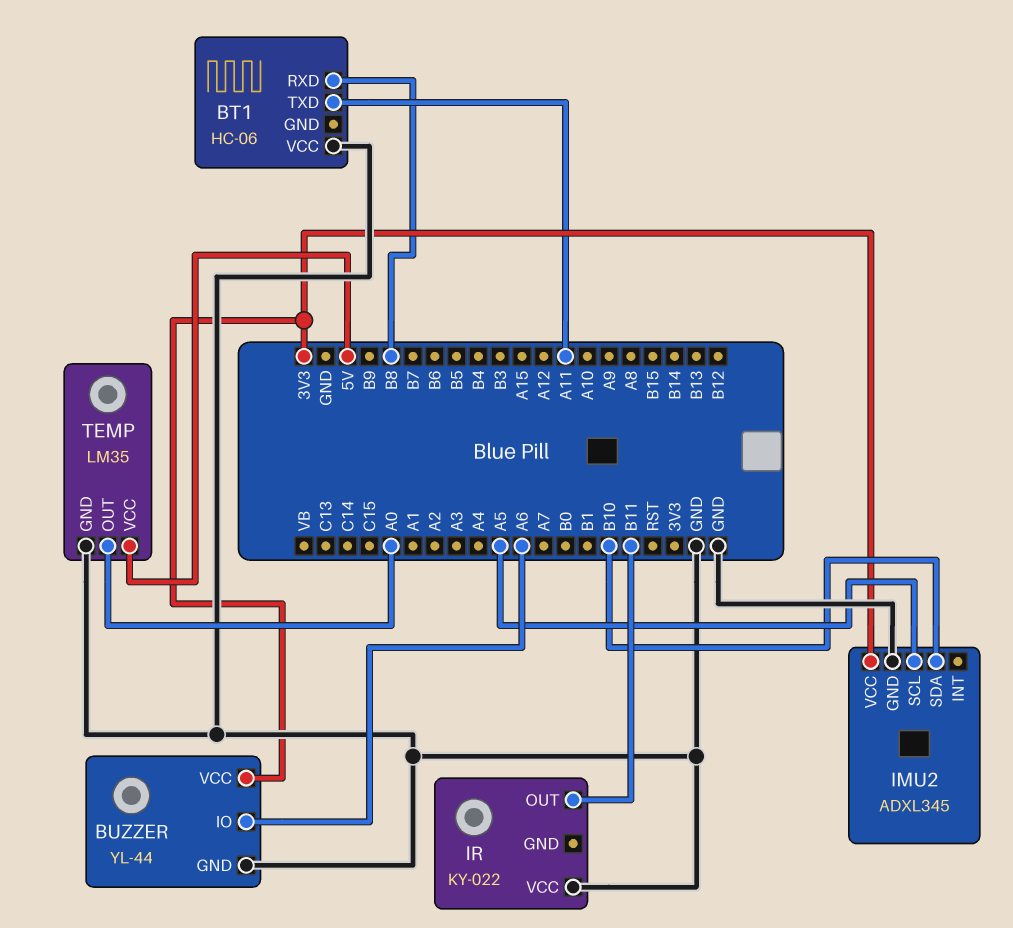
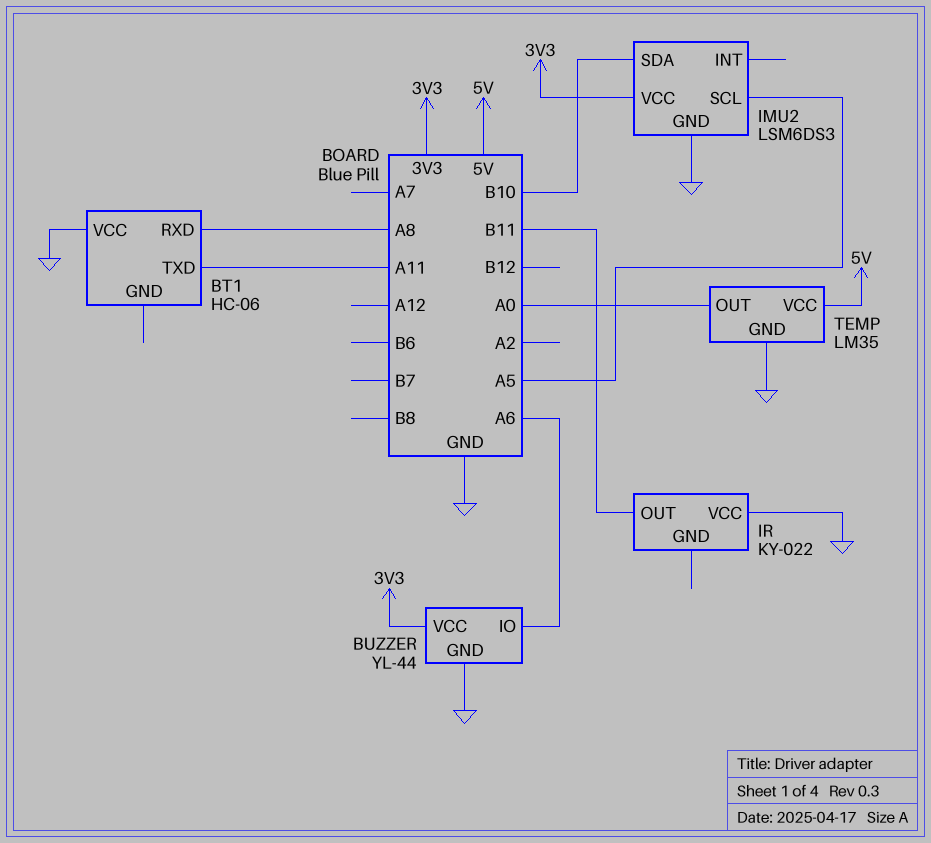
BT1 pin RXD: B8 -> A8
IMU2: ADXL345 -> LSM6DS3

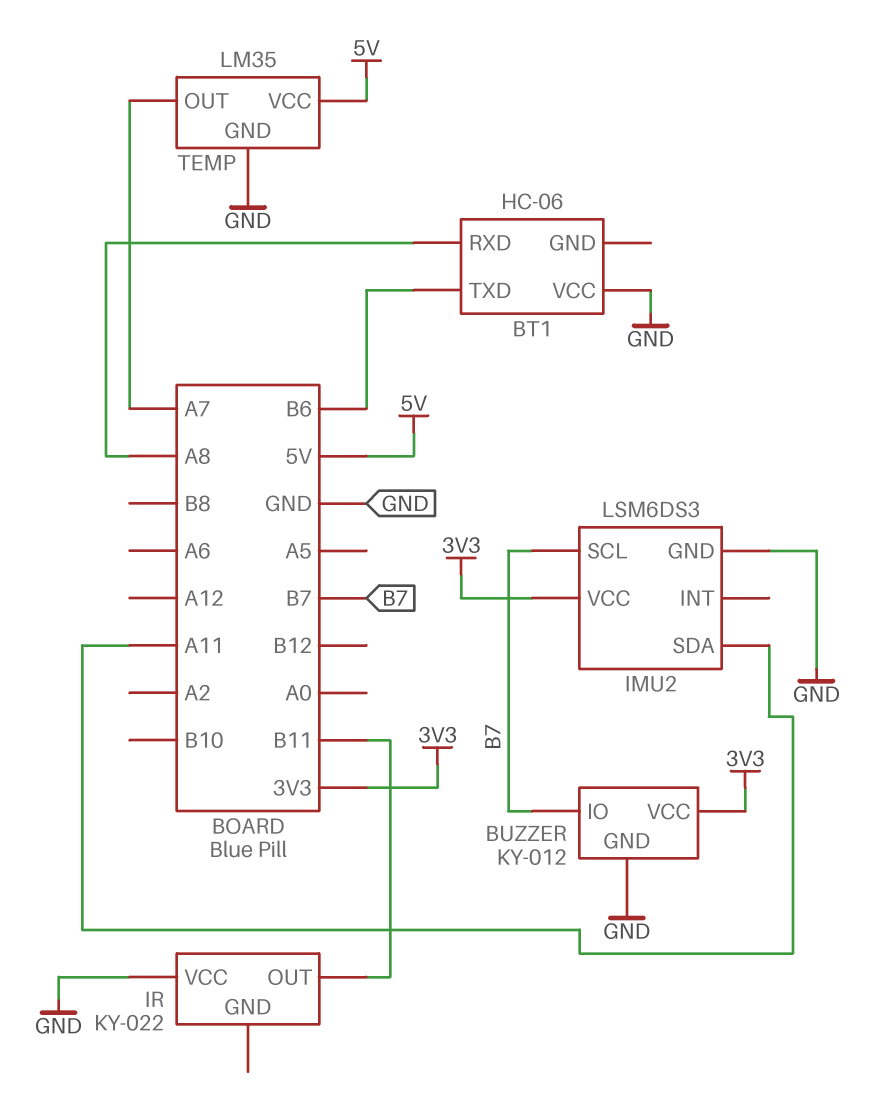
BT1 pin TXD: A11 -> B6
BUZZER: YL-44 -> KY-012
BUZZER pin IO: A6 -> B7
IMU2 pin SCL: A5 -> B7
IMU2 pin SDA: B10 -> A11
TEMP pin OUT: A0 -> A7

